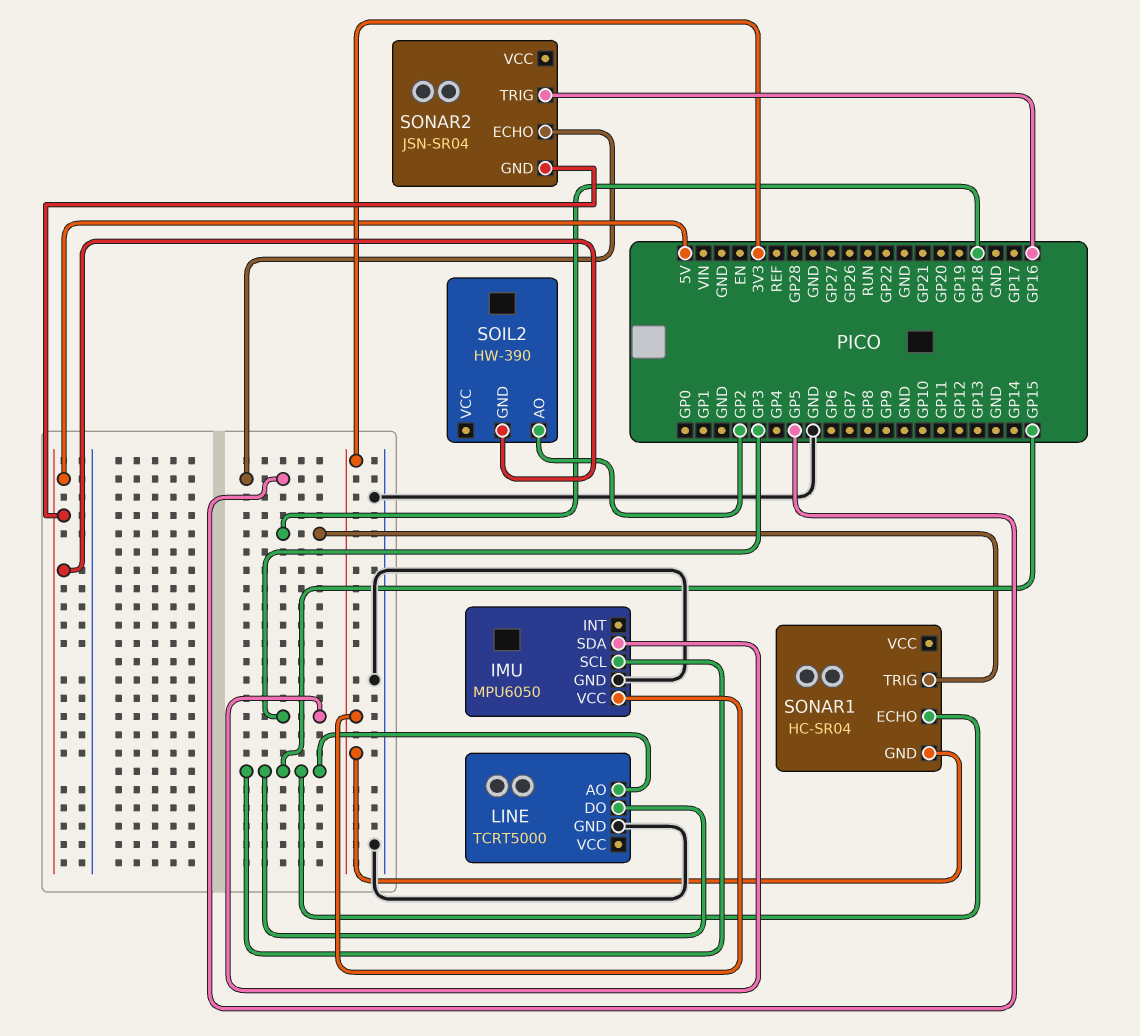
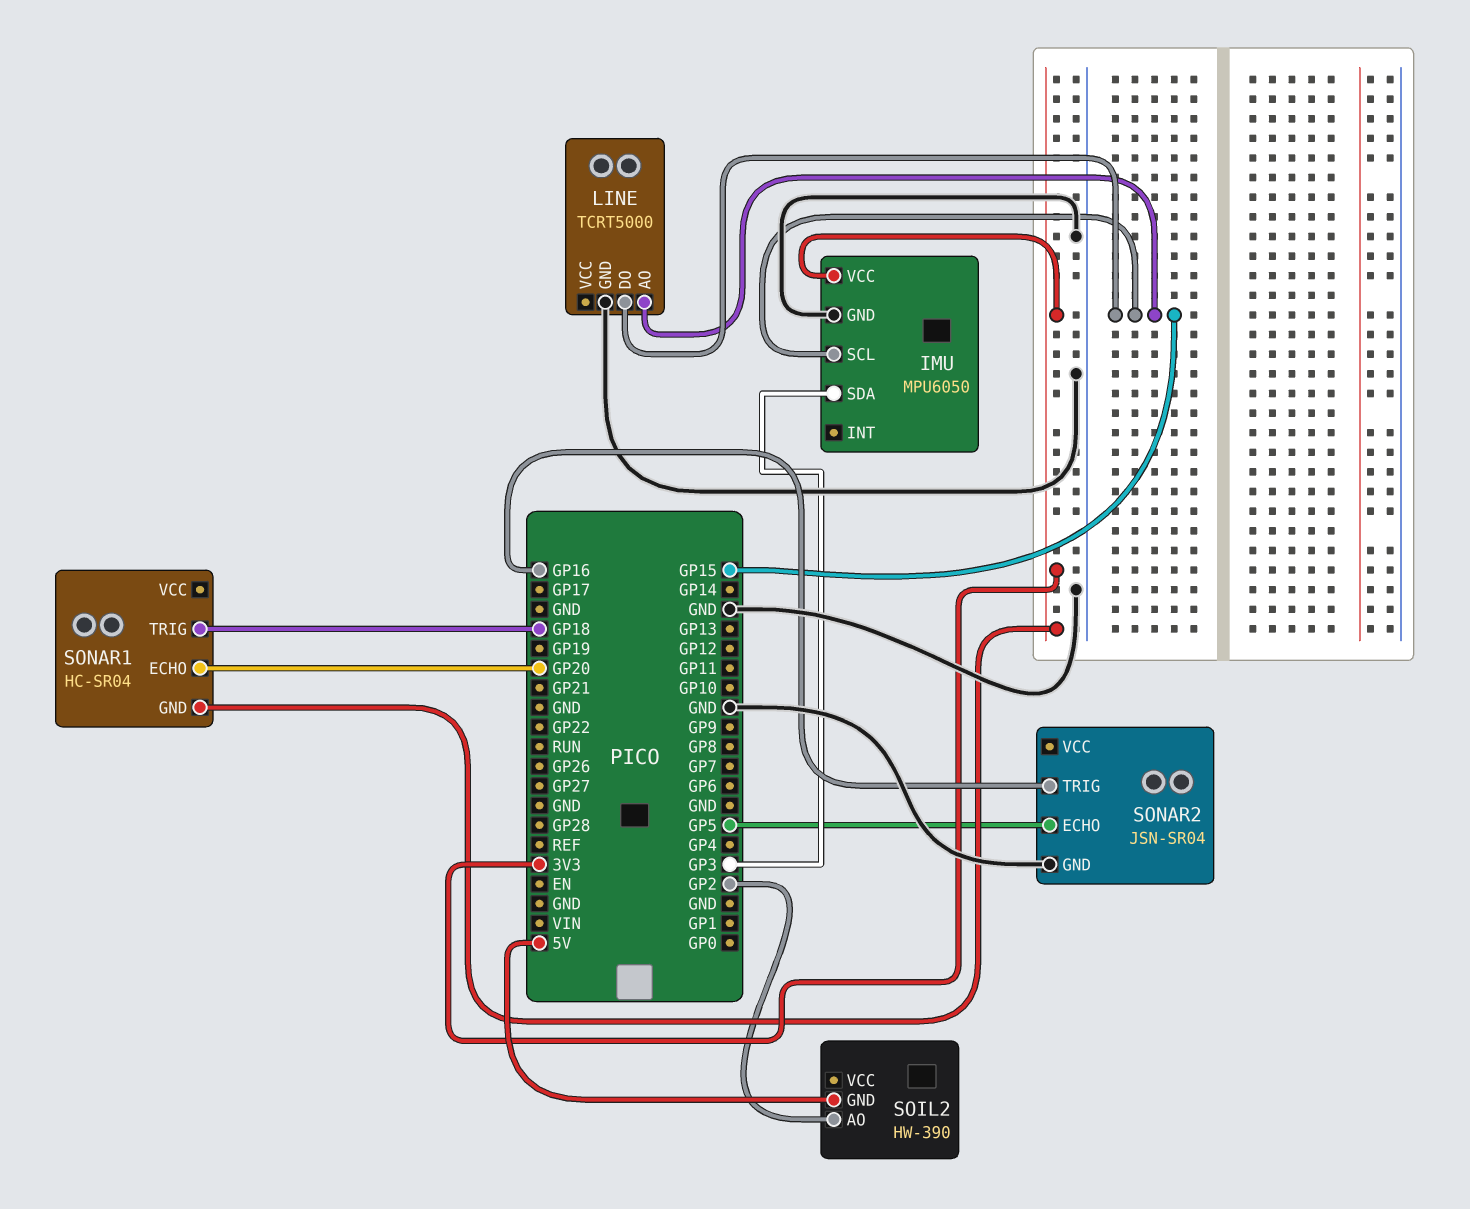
SONAR1 pin ECHO: GP15 -> GP20
SONAR2 pin GND: 5V -> GND

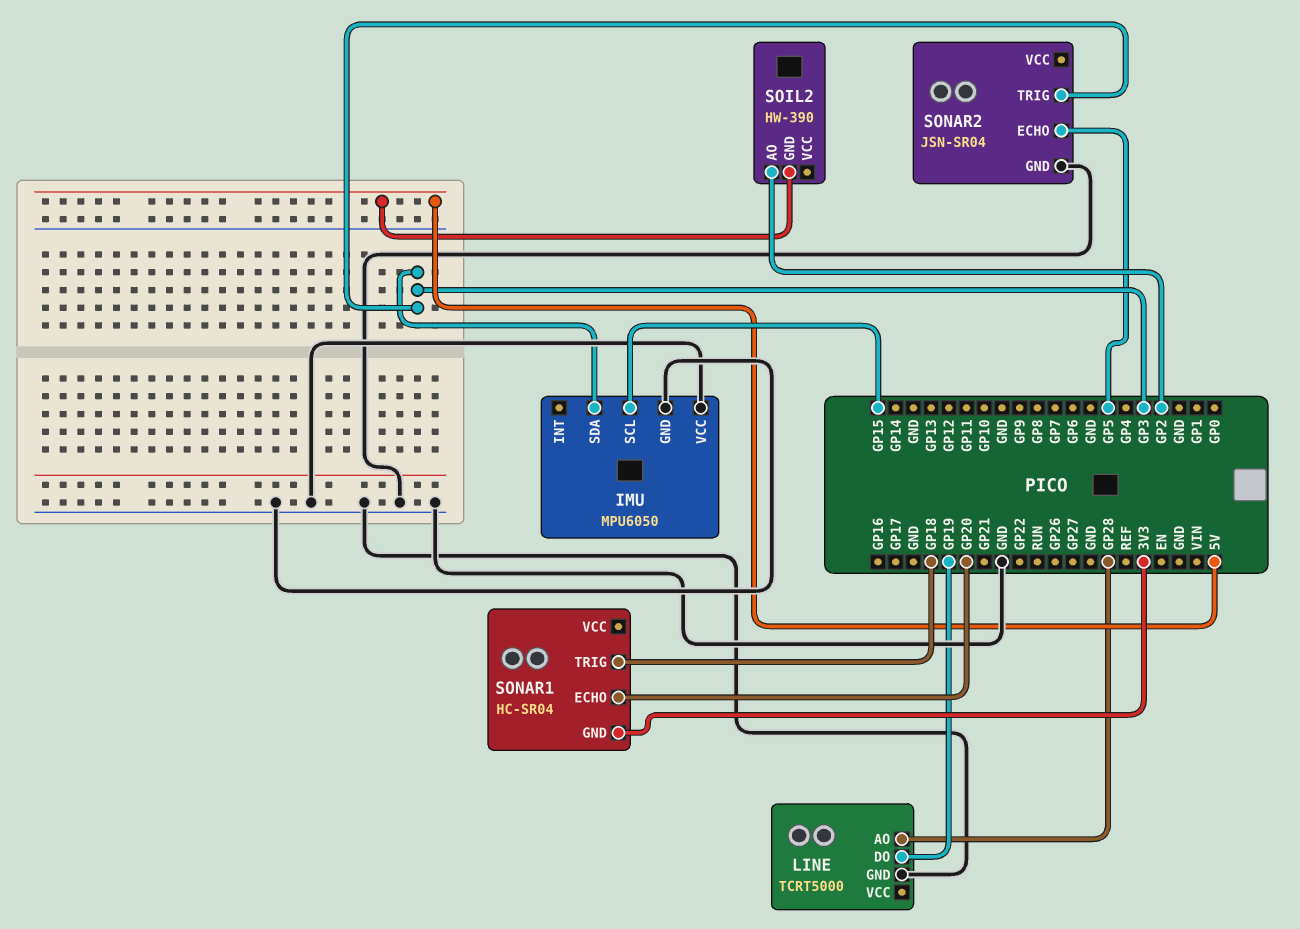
IMU pin VCC: 3V3 -> GND
LINE pin AO: GP15 -> GP28
LINE pin DO: GP15 -> GP19
SONAR2 pin TRIG: GP16 -> GP3

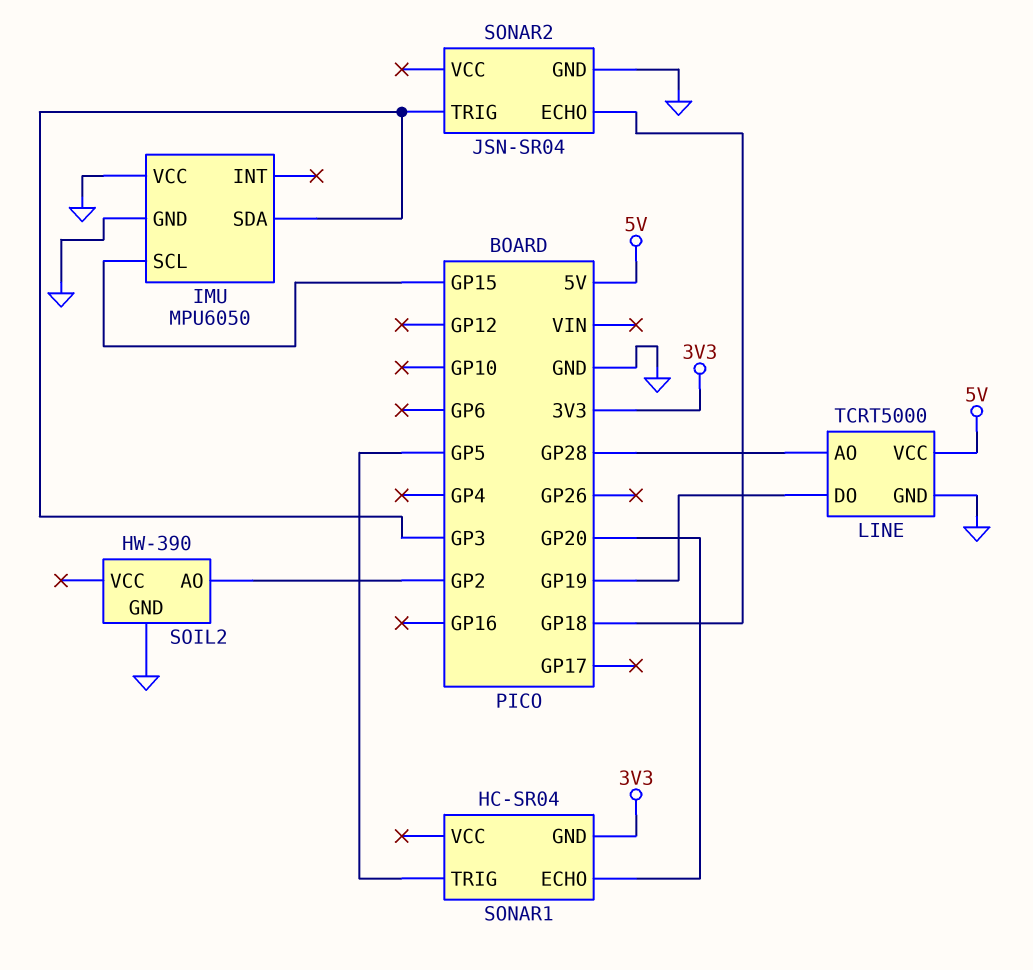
LINE pin VCC: none -> 5V
SOIL2 pin GND: 5V -> GND
SONAR1 pin TRIG: GP18 -> GP5
SONAR2 pin ECHO: GP5 -> GP18

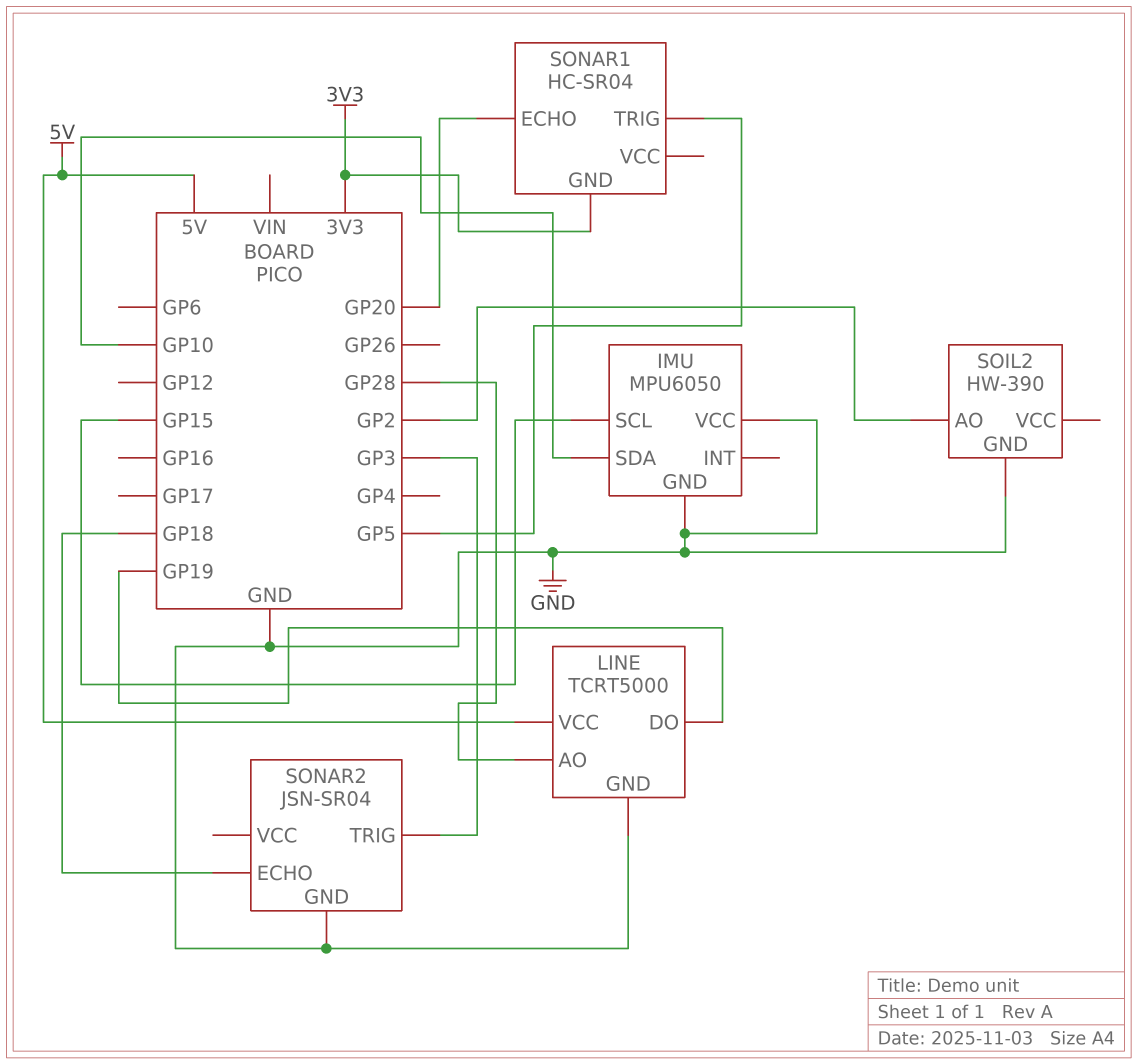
IMU pin SDA: GP3 -> GP10

